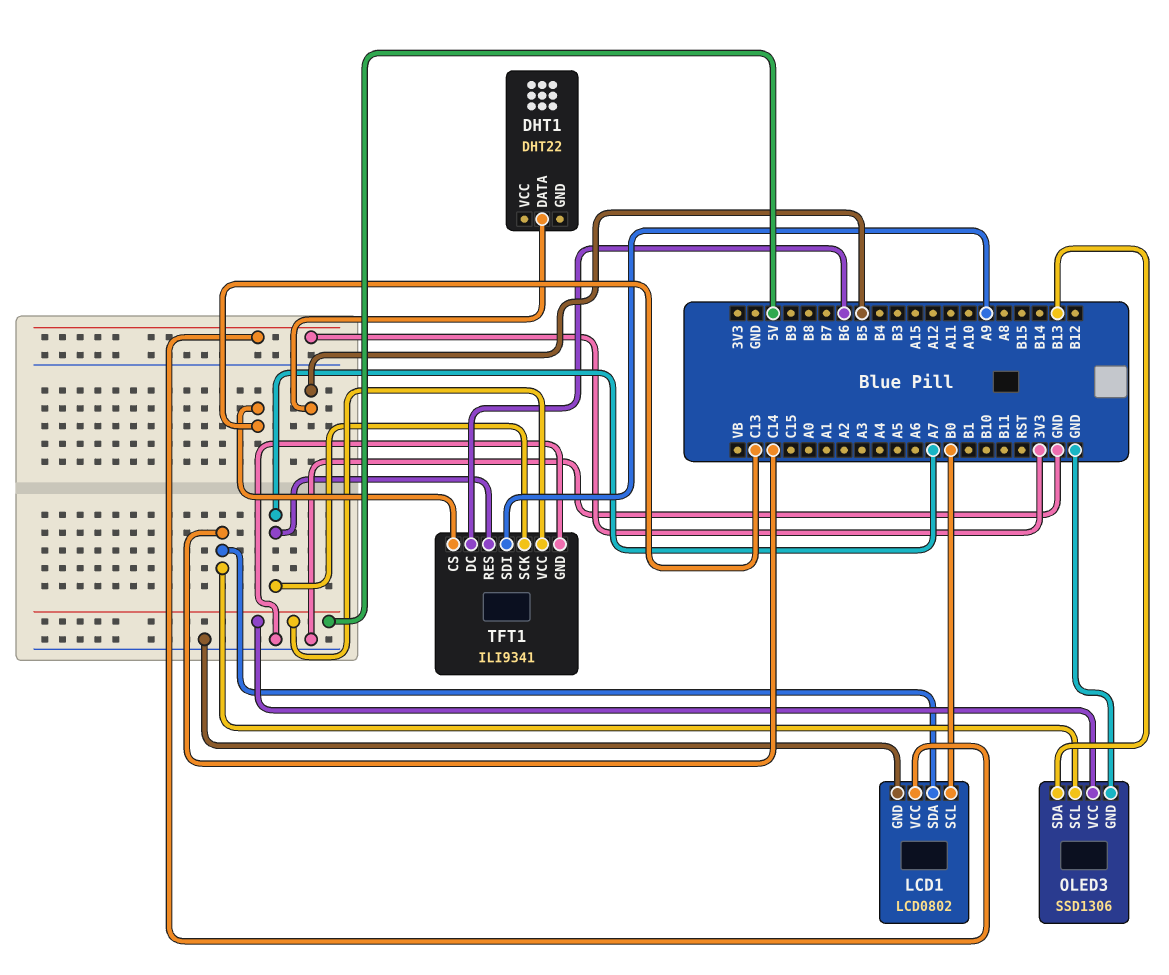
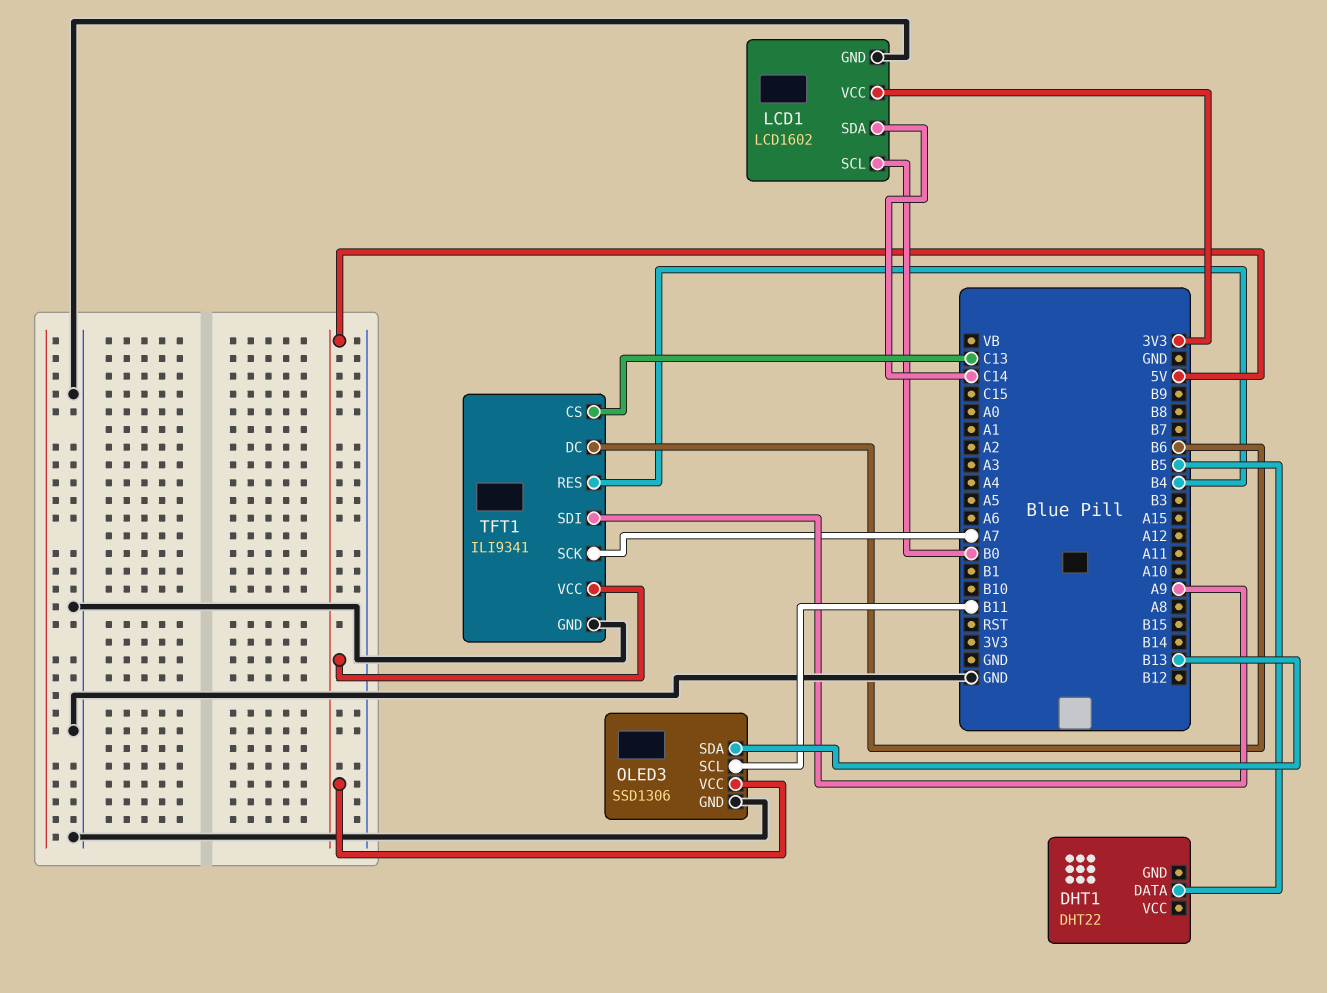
LCD1: LCD0802 -> LCD1602
OLED3 pin SCL: C14 -> B11
TFT1 pin RES: A7 -> B4

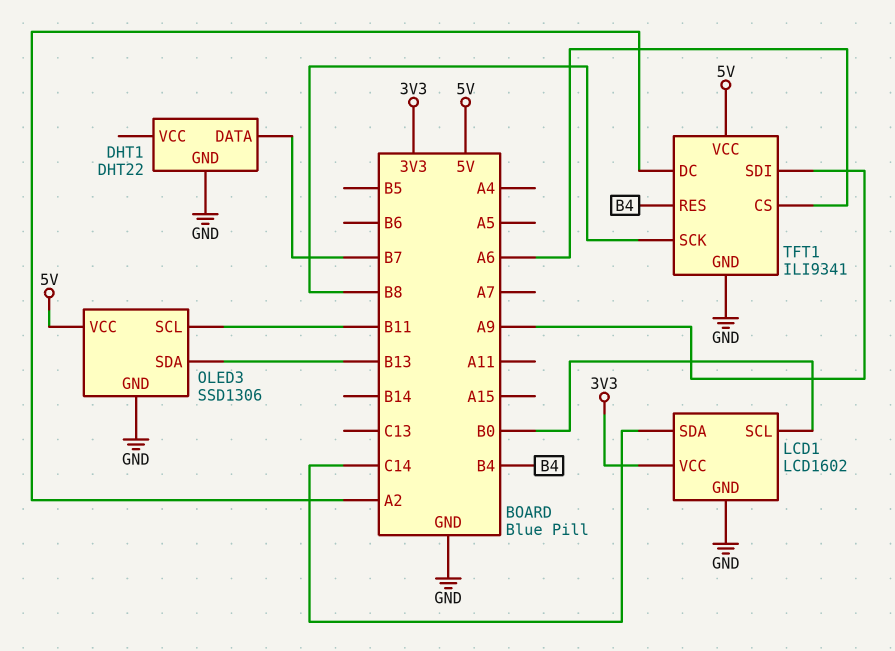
DHT1 pin DATA: B5 -> B7
DHT1 pin GND: none -> GND
TFT1 pin CS: C13 -> A6
TFT1 pin DC: B6 -> A2
TFT1 pin SCK: A7 -> B8

